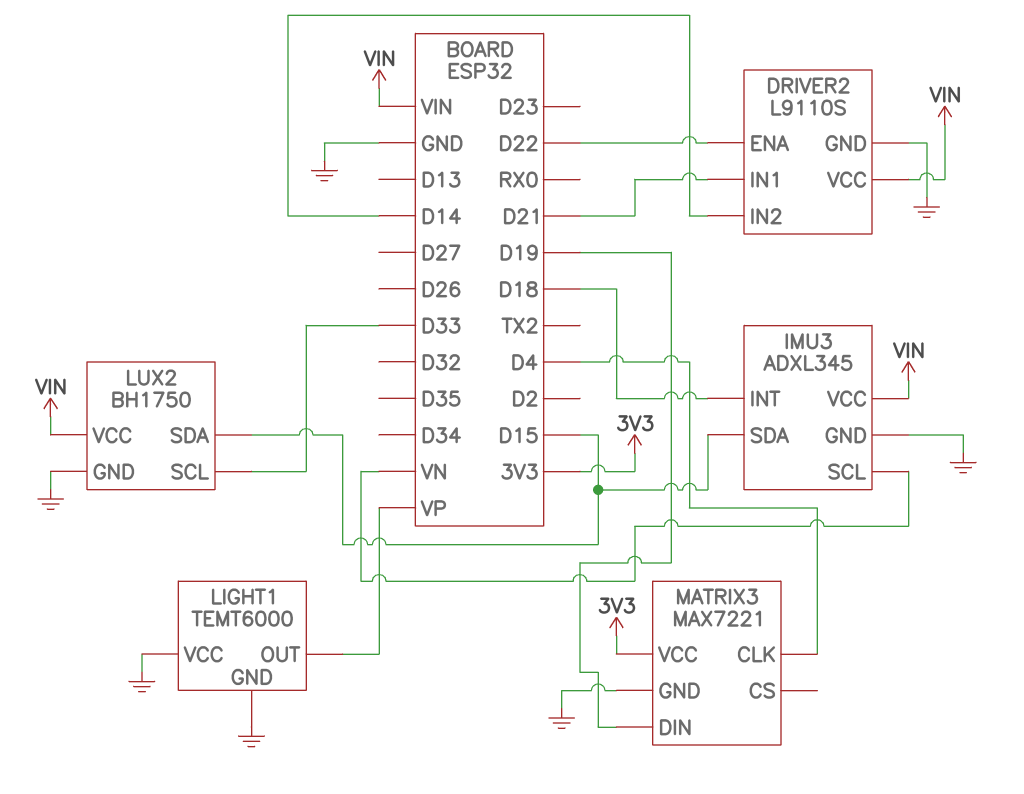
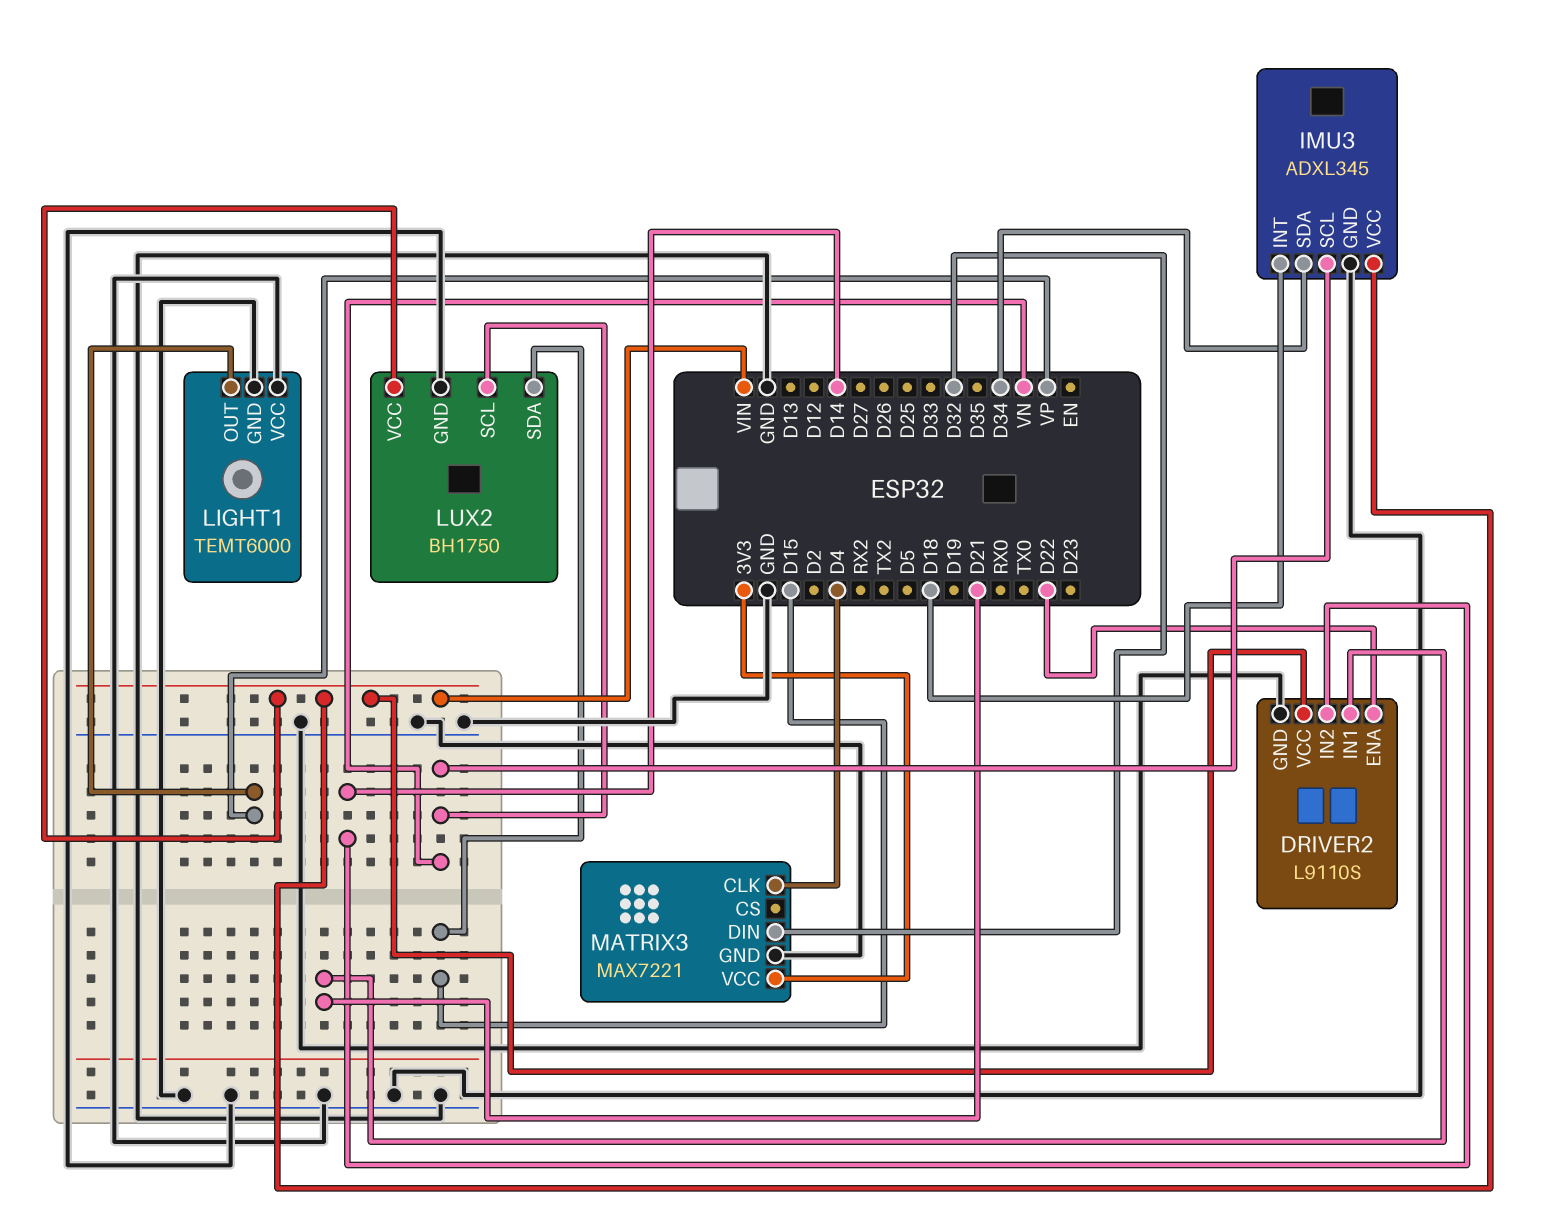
IMU3 pin SDA: D15 -> D34
LUX2 pin SCL: D33 -> VN
MATRIX3 pin DIN: D19 -> D32

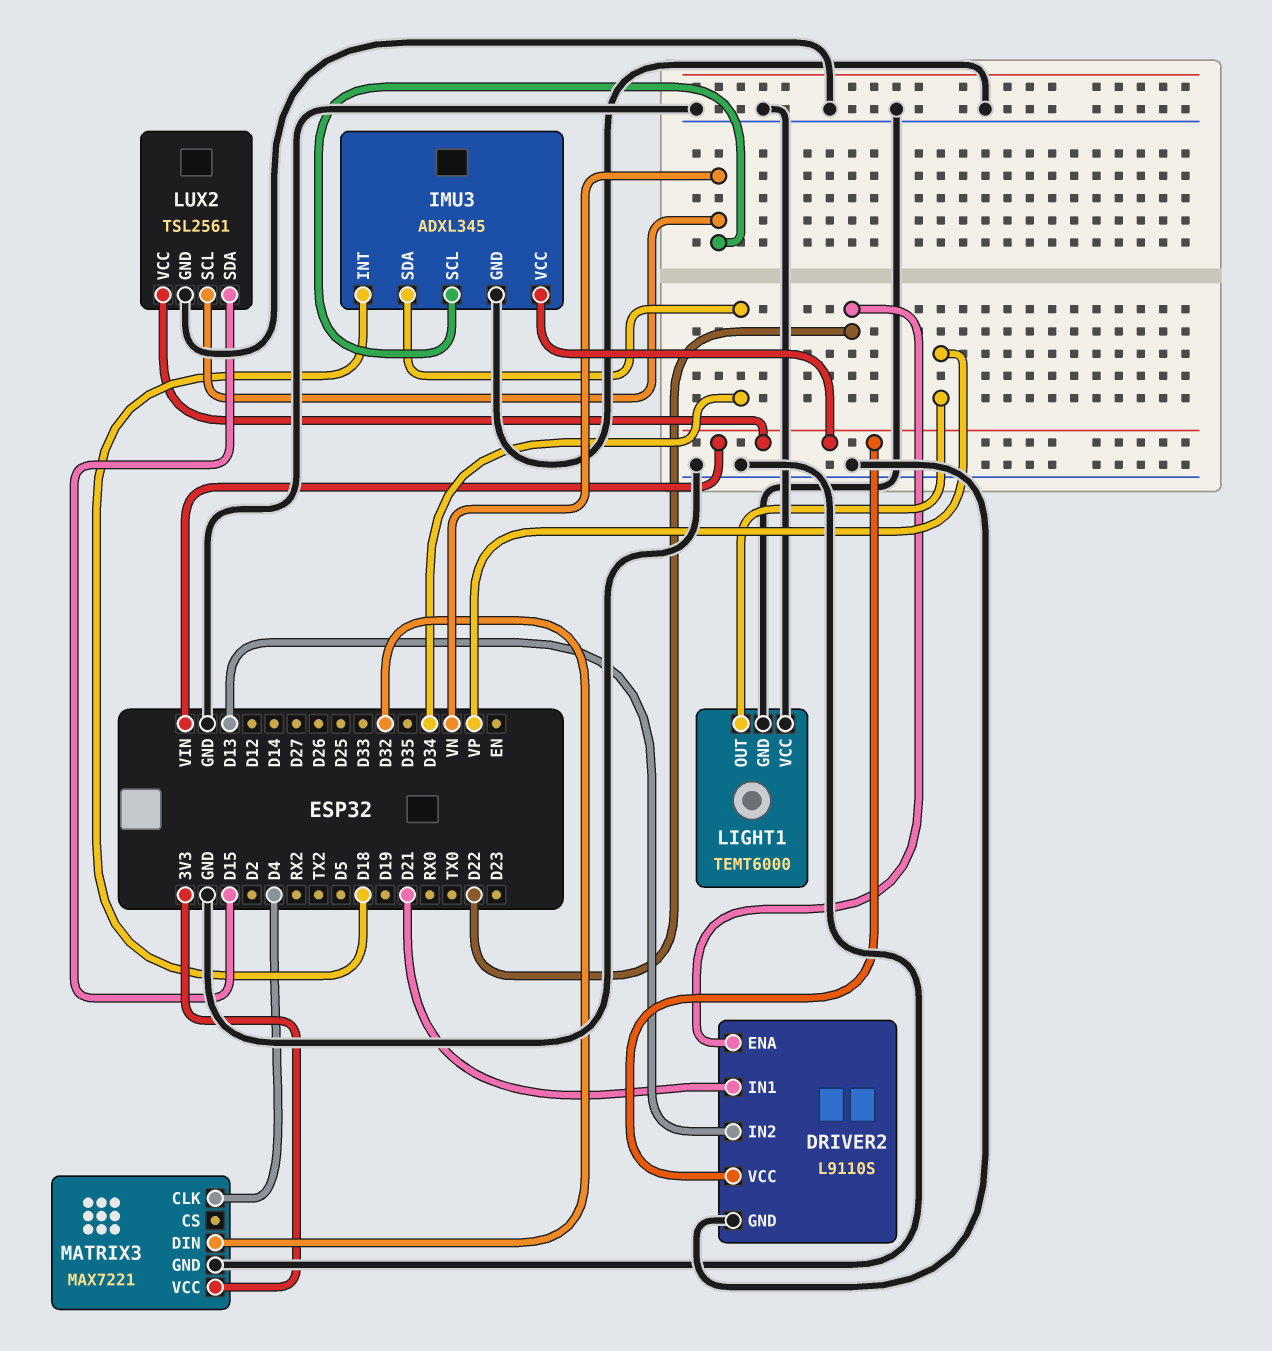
DRIVER2 pin IN2: D14 -> D13
LUX2: BH1750 -> TSL2561

